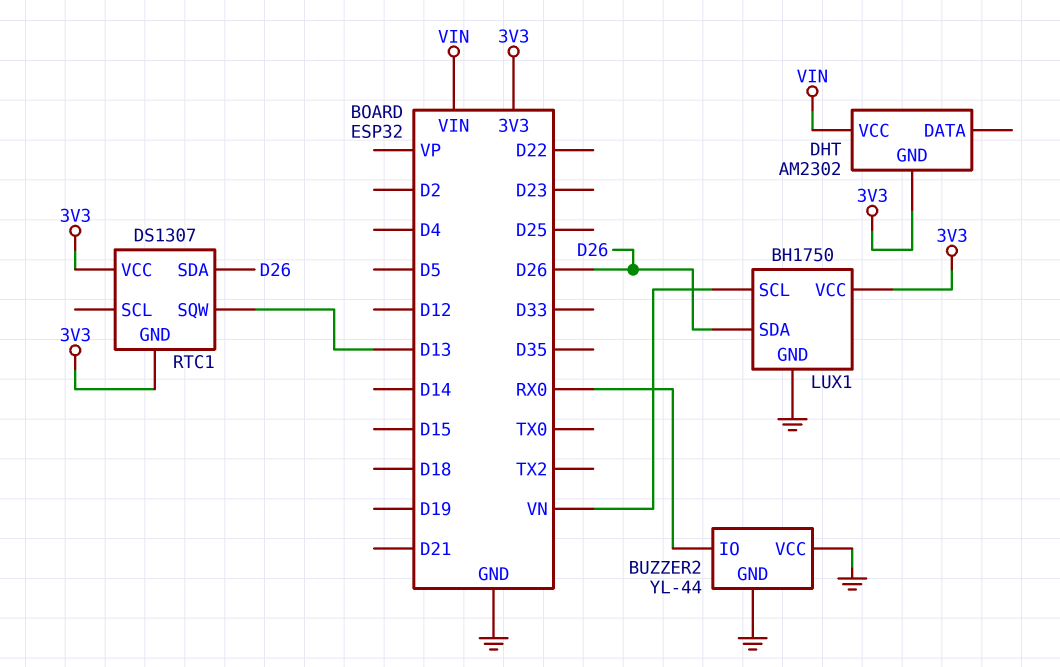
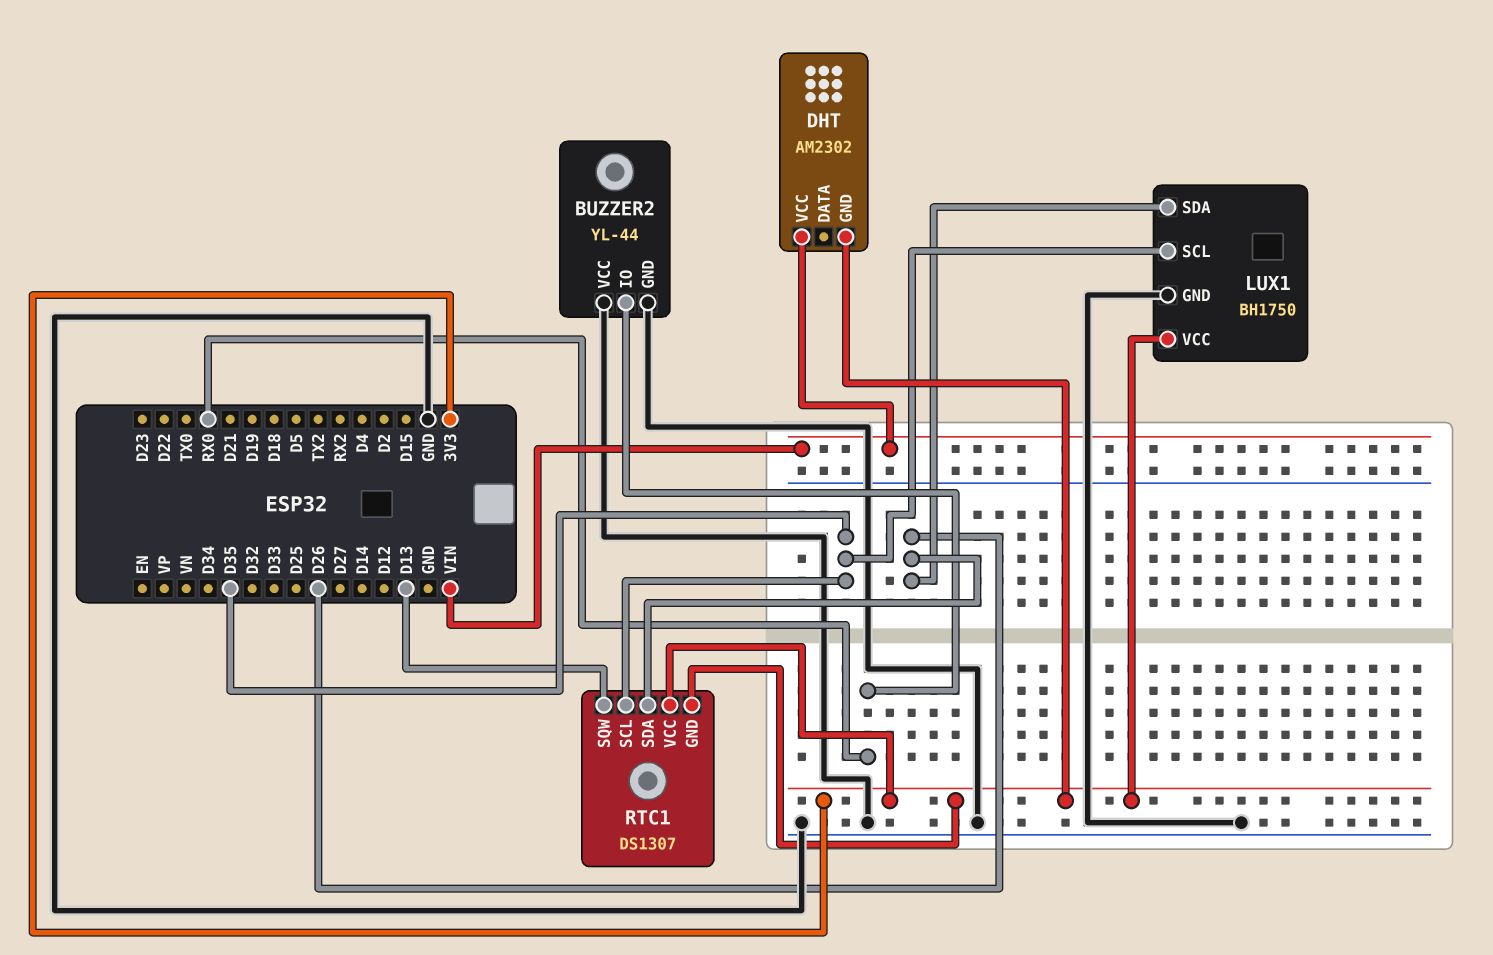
LUX1 pin SCL: VN -> D35
RTC1 pin SCL: none -> D35

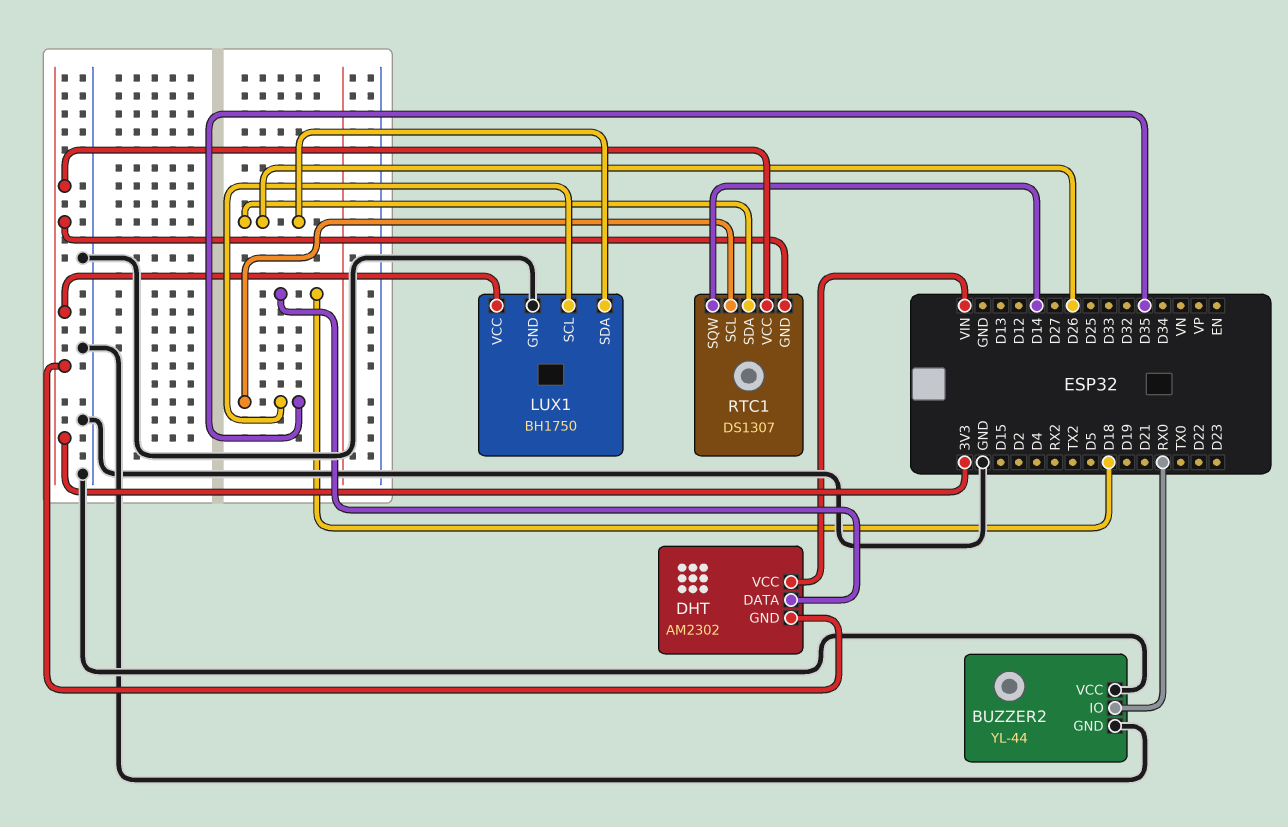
DHT pin DATA: none -> D18
RTC1 pin SQW: D13 -> D14

